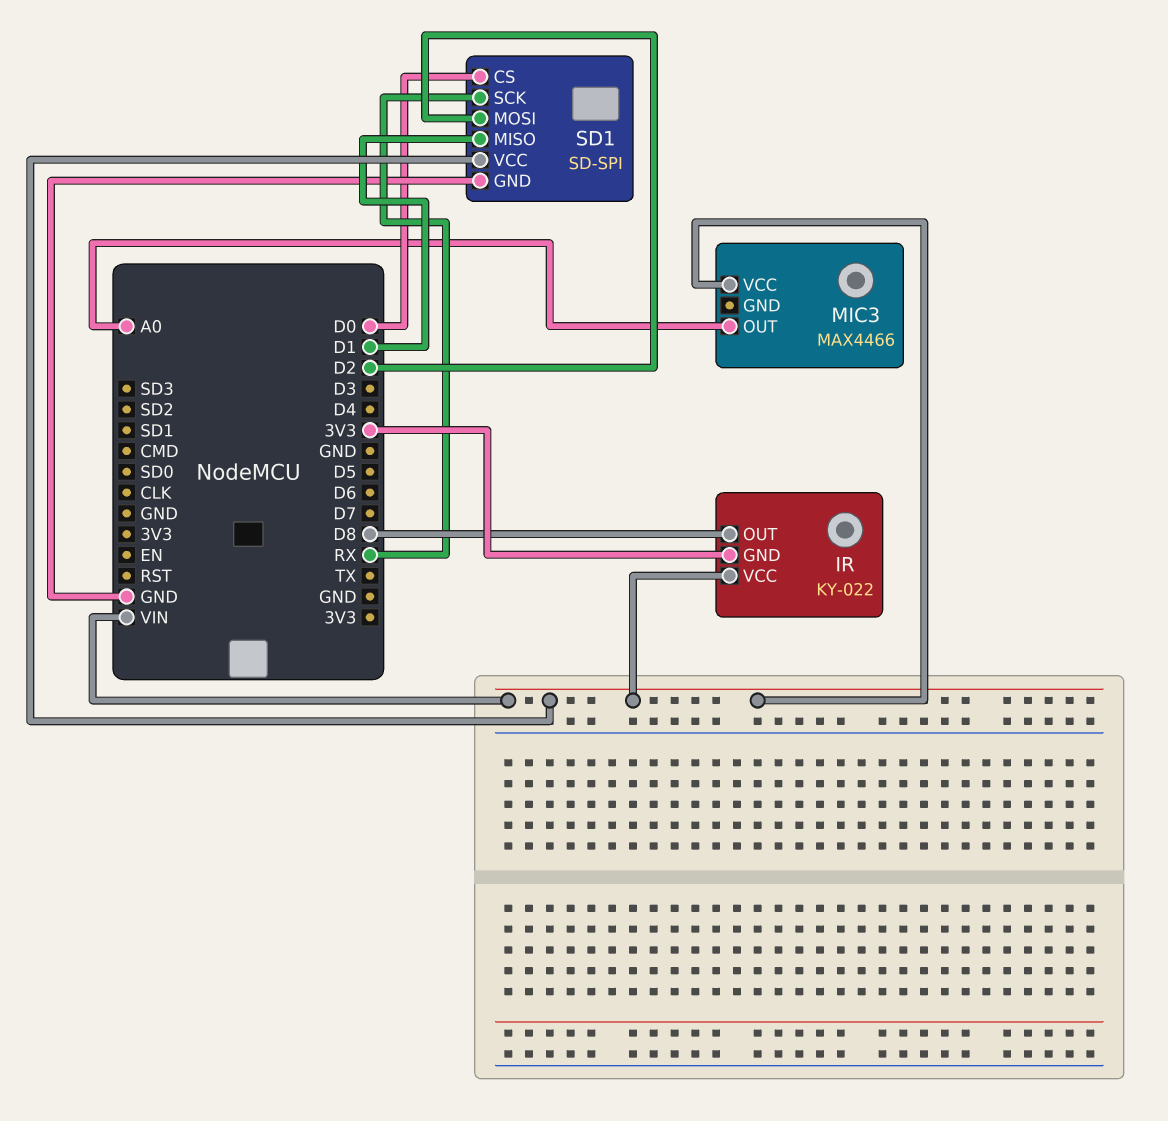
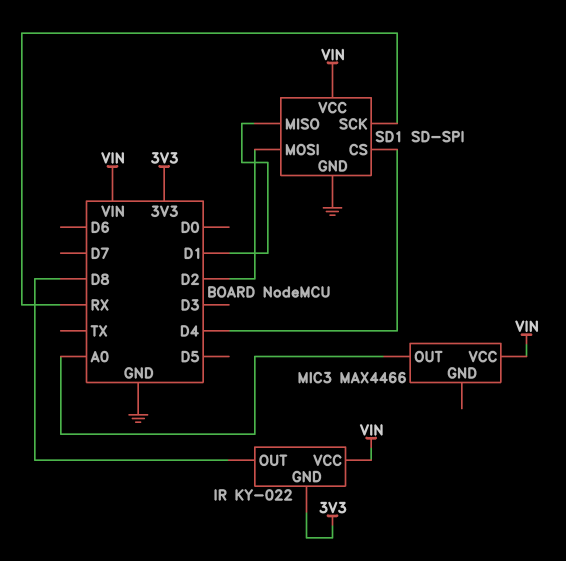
SD1 pin CS: D0 -> D4

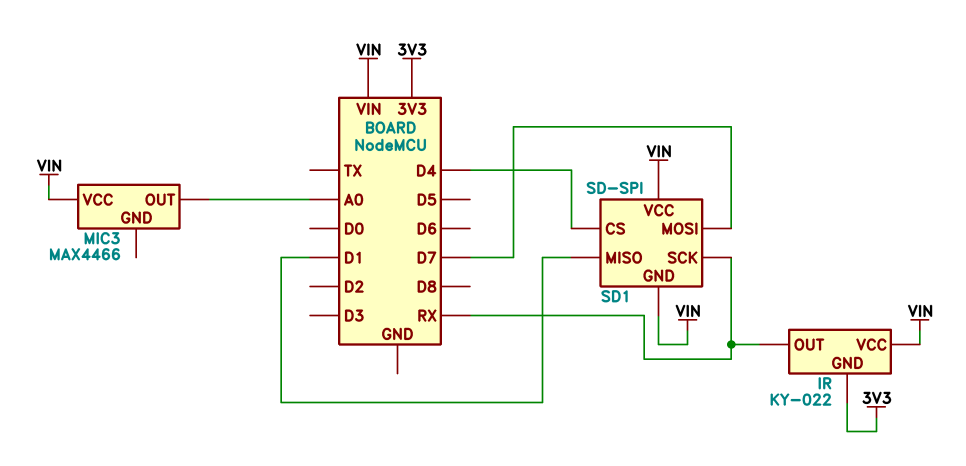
IR pin OUT: D8 -> RX
SD1 pin GND: GND -> VIN
SD1 pin MOSI: D2 -> D7

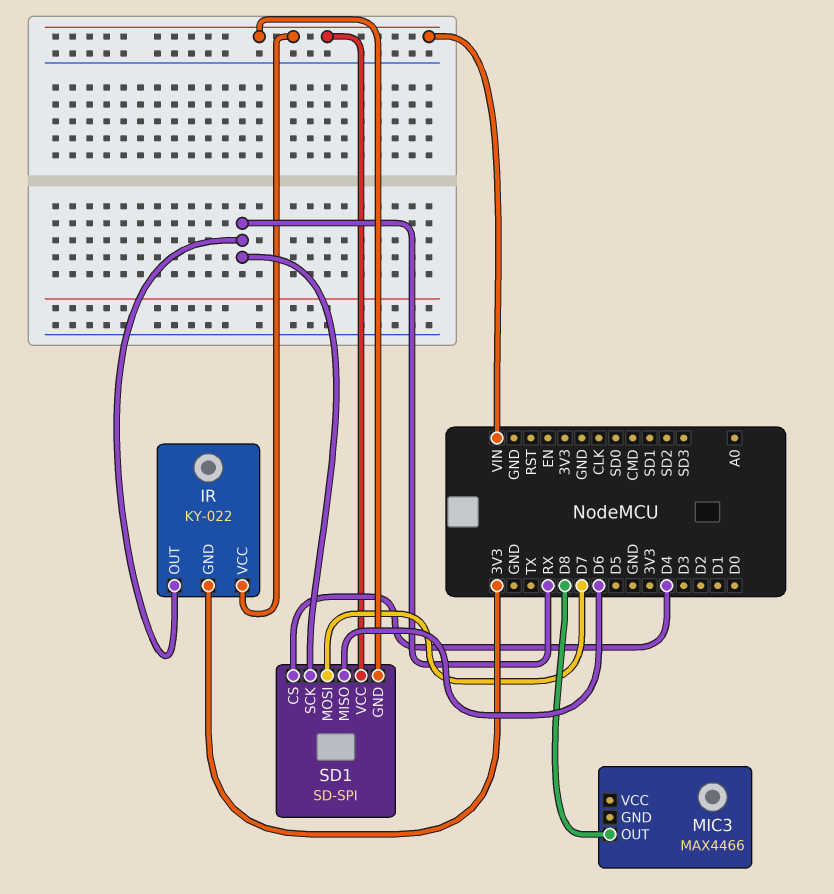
MIC3 pin OUT: A0 -> D8
MIC3 pin VCC: VIN -> none
SD1 pin MISO: D1 -> D6

